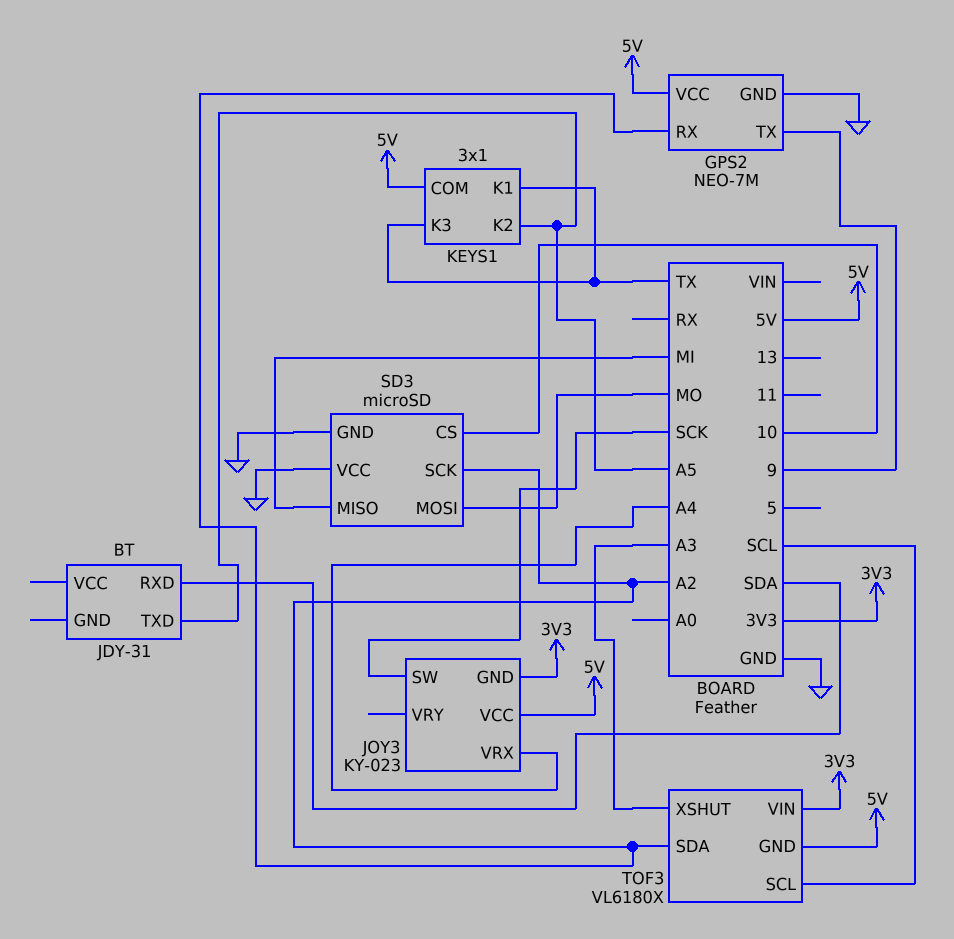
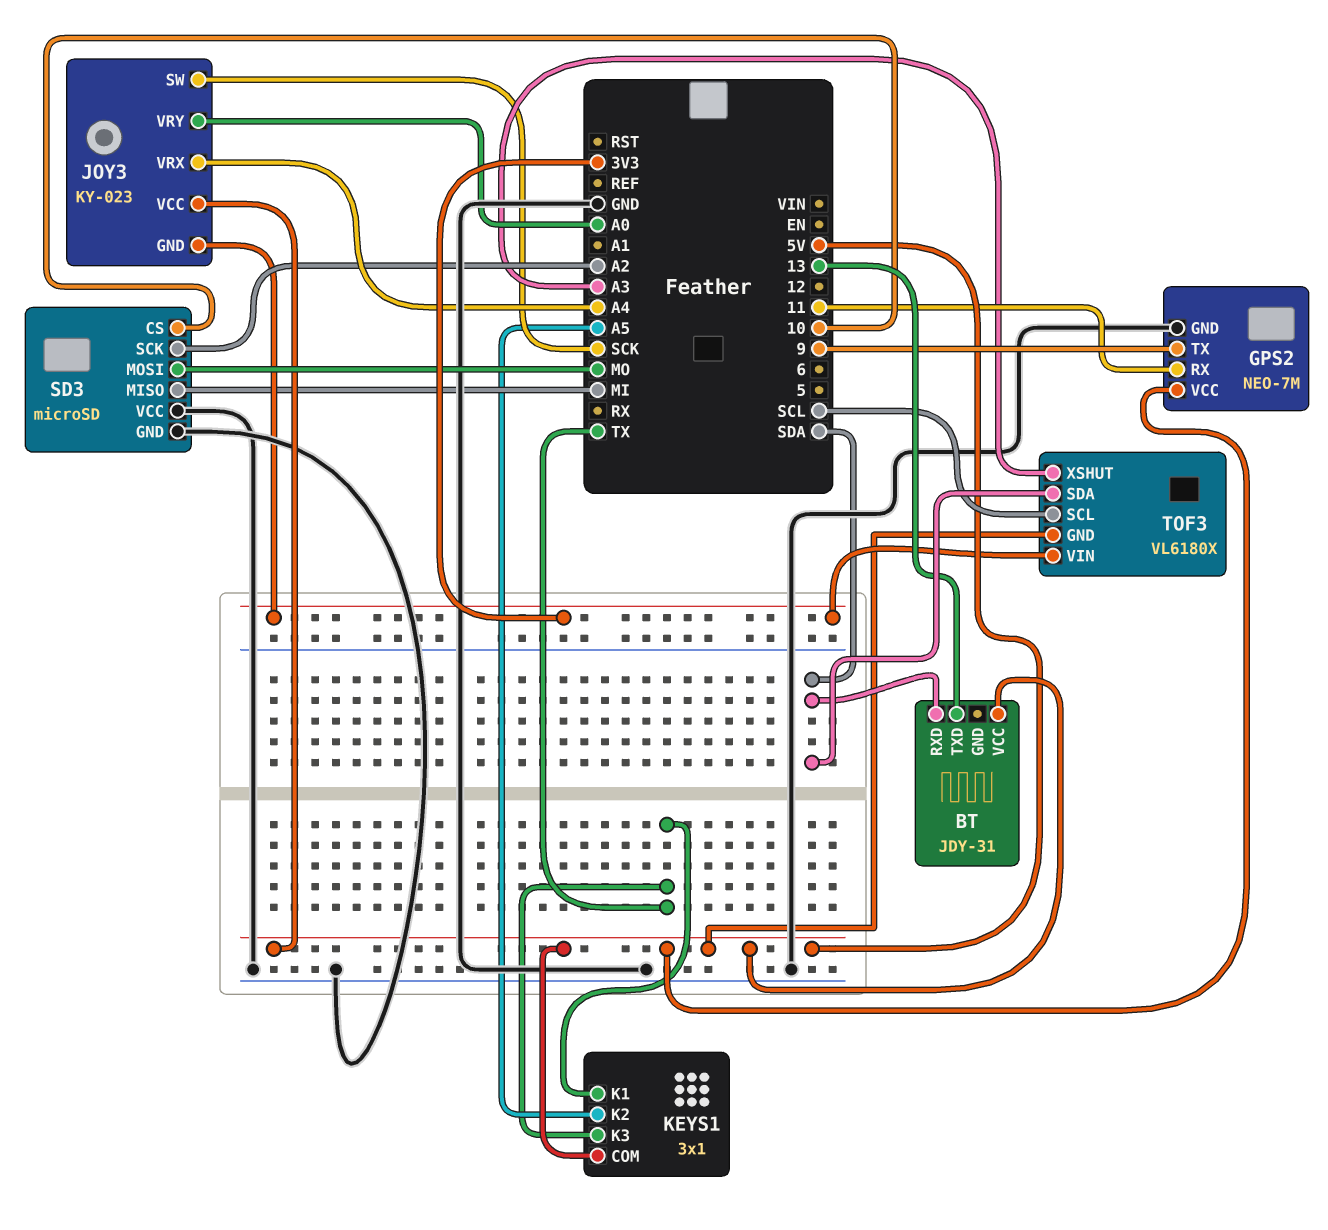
BT pin TXD: A5 -> 13
BT pin VCC: none -> 5V
GPS2 pin RX: A2 -> 11
JOY3 pin VRY: none -> A0
TOF3 pin SDA: A2 -> SDA

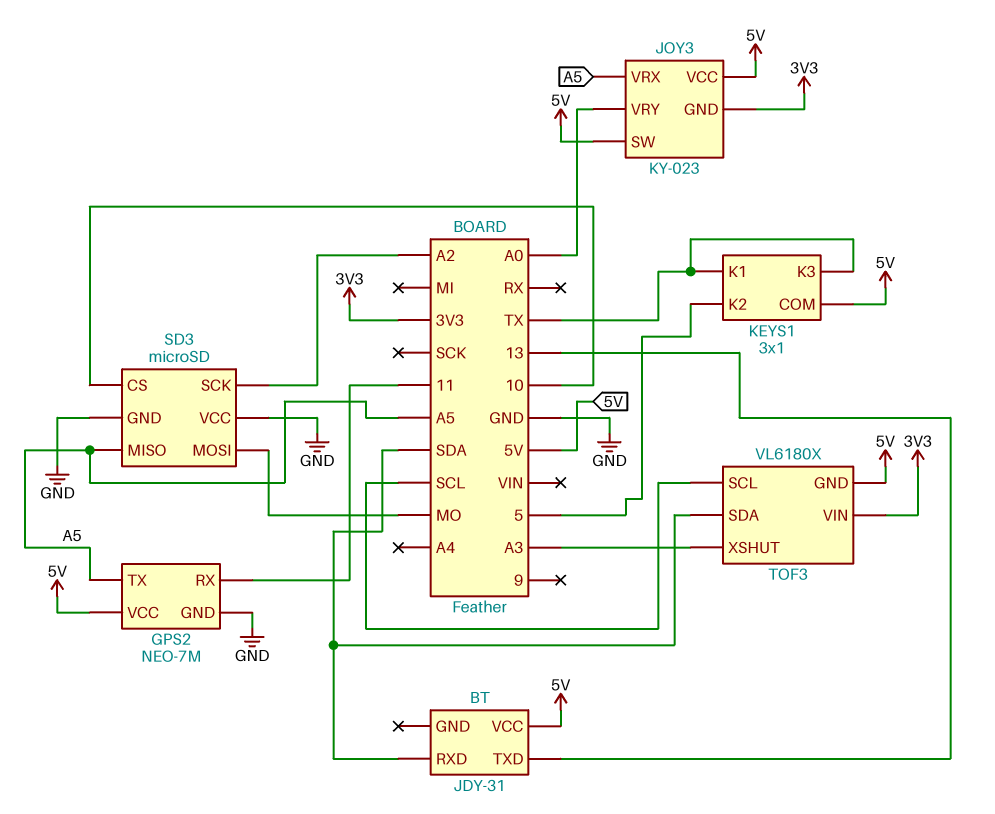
GPS2 pin TX: 9 -> A5
JOY3 pin SW: SCK -> 5V
JOY3 pin VRX: A4 -> A5
KEYS1 pin K2: A5 -> 5
SD3 pin MISO: MI -> A5

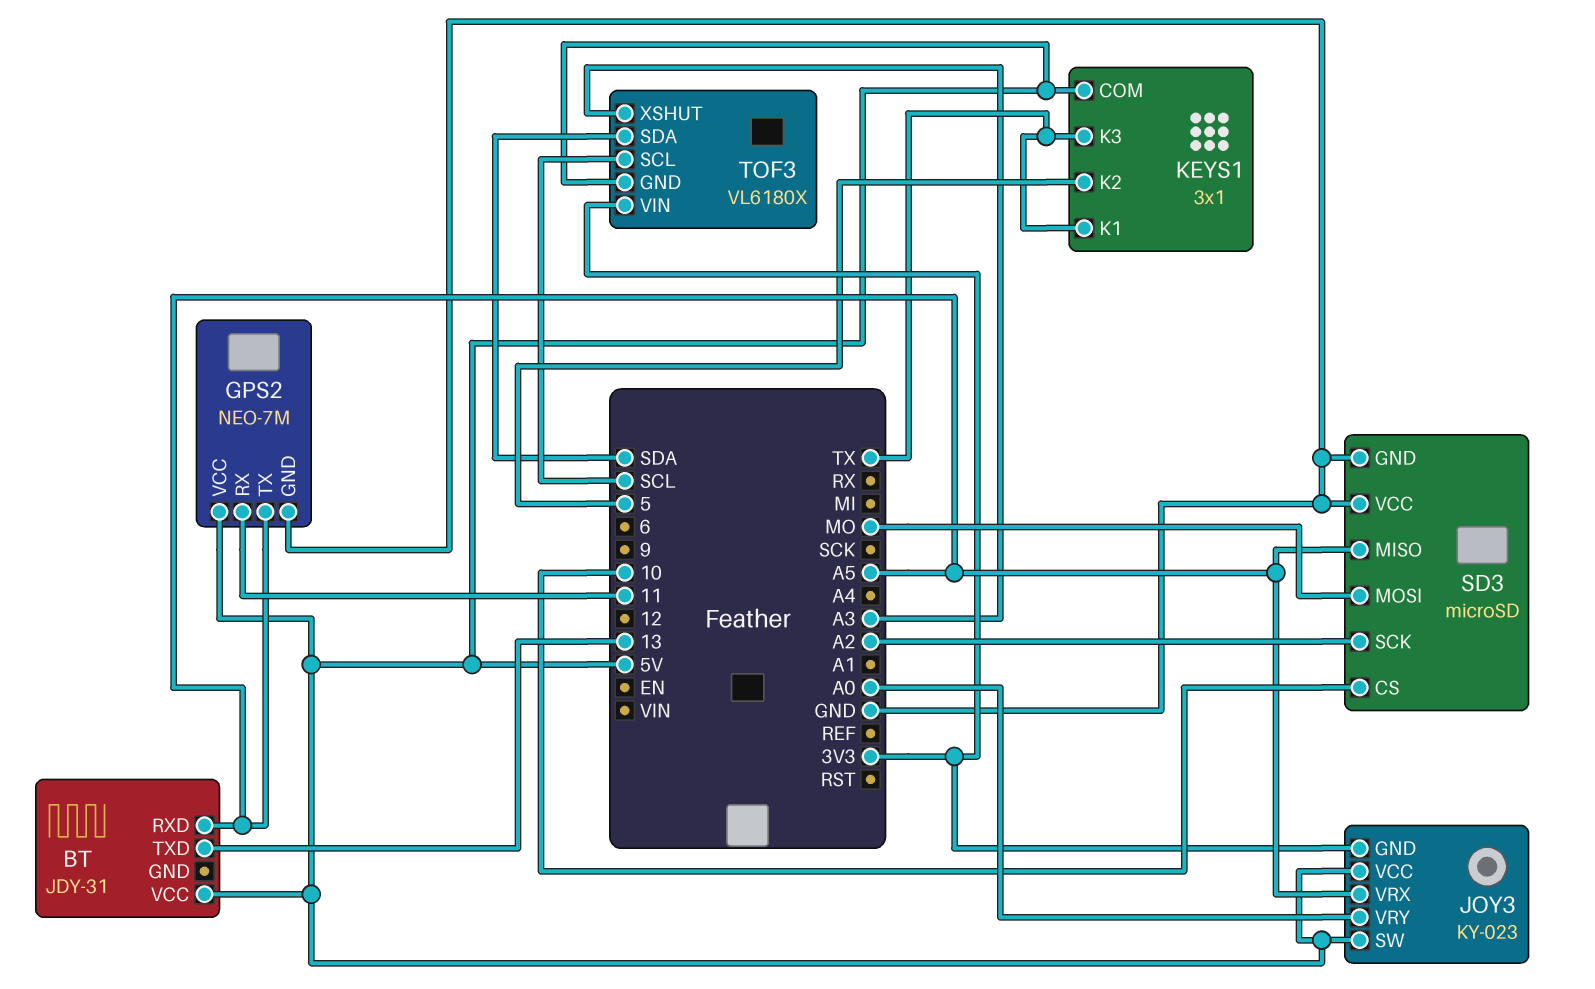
BT pin RXD: SDA -> A5

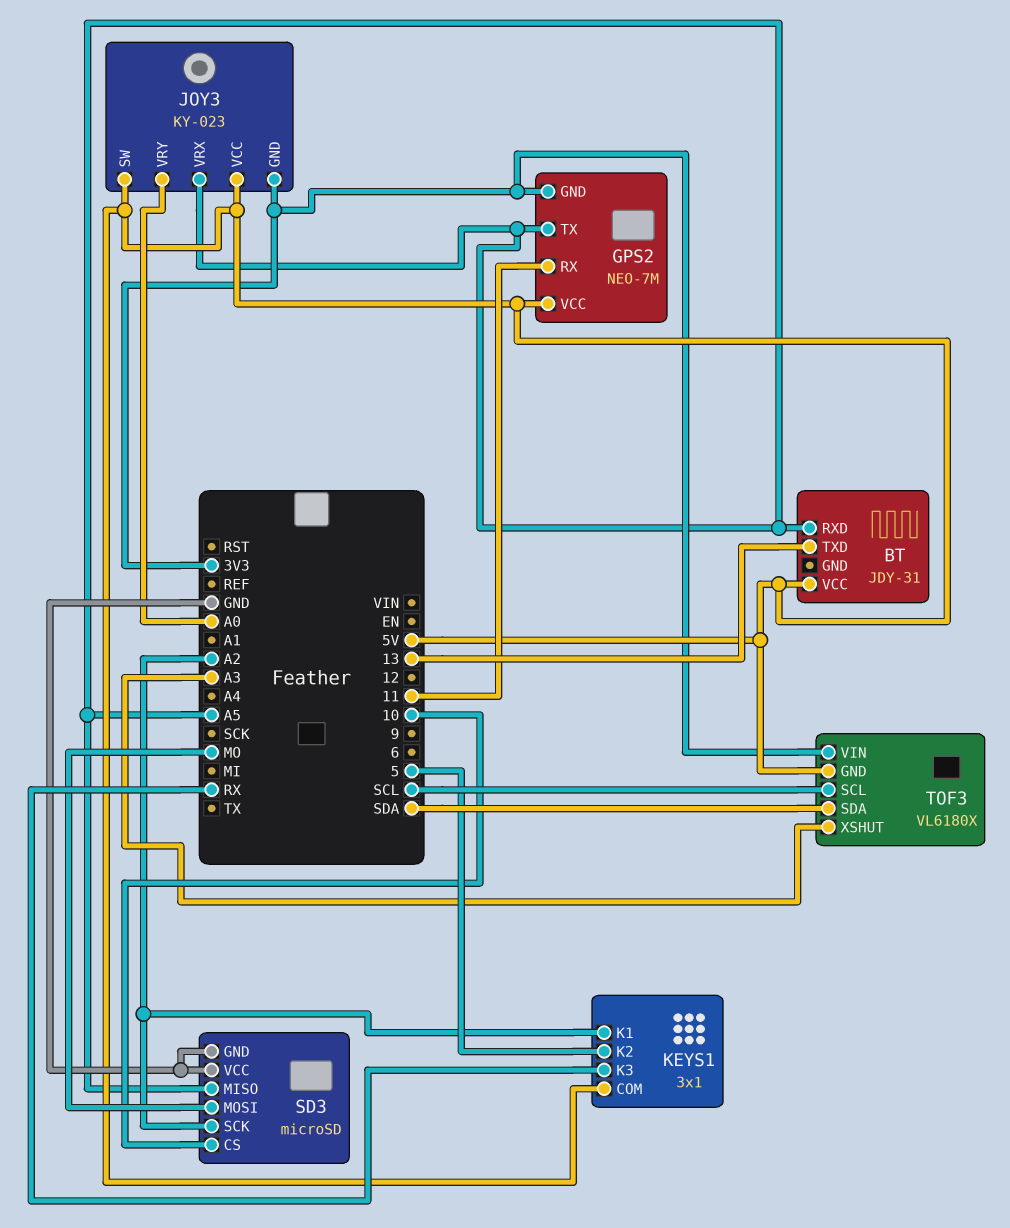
GPS2 pin GND: GND -> 3V3
KEYS1 pin K1: TX -> A2
KEYS1 pin K3: TX -> RX

